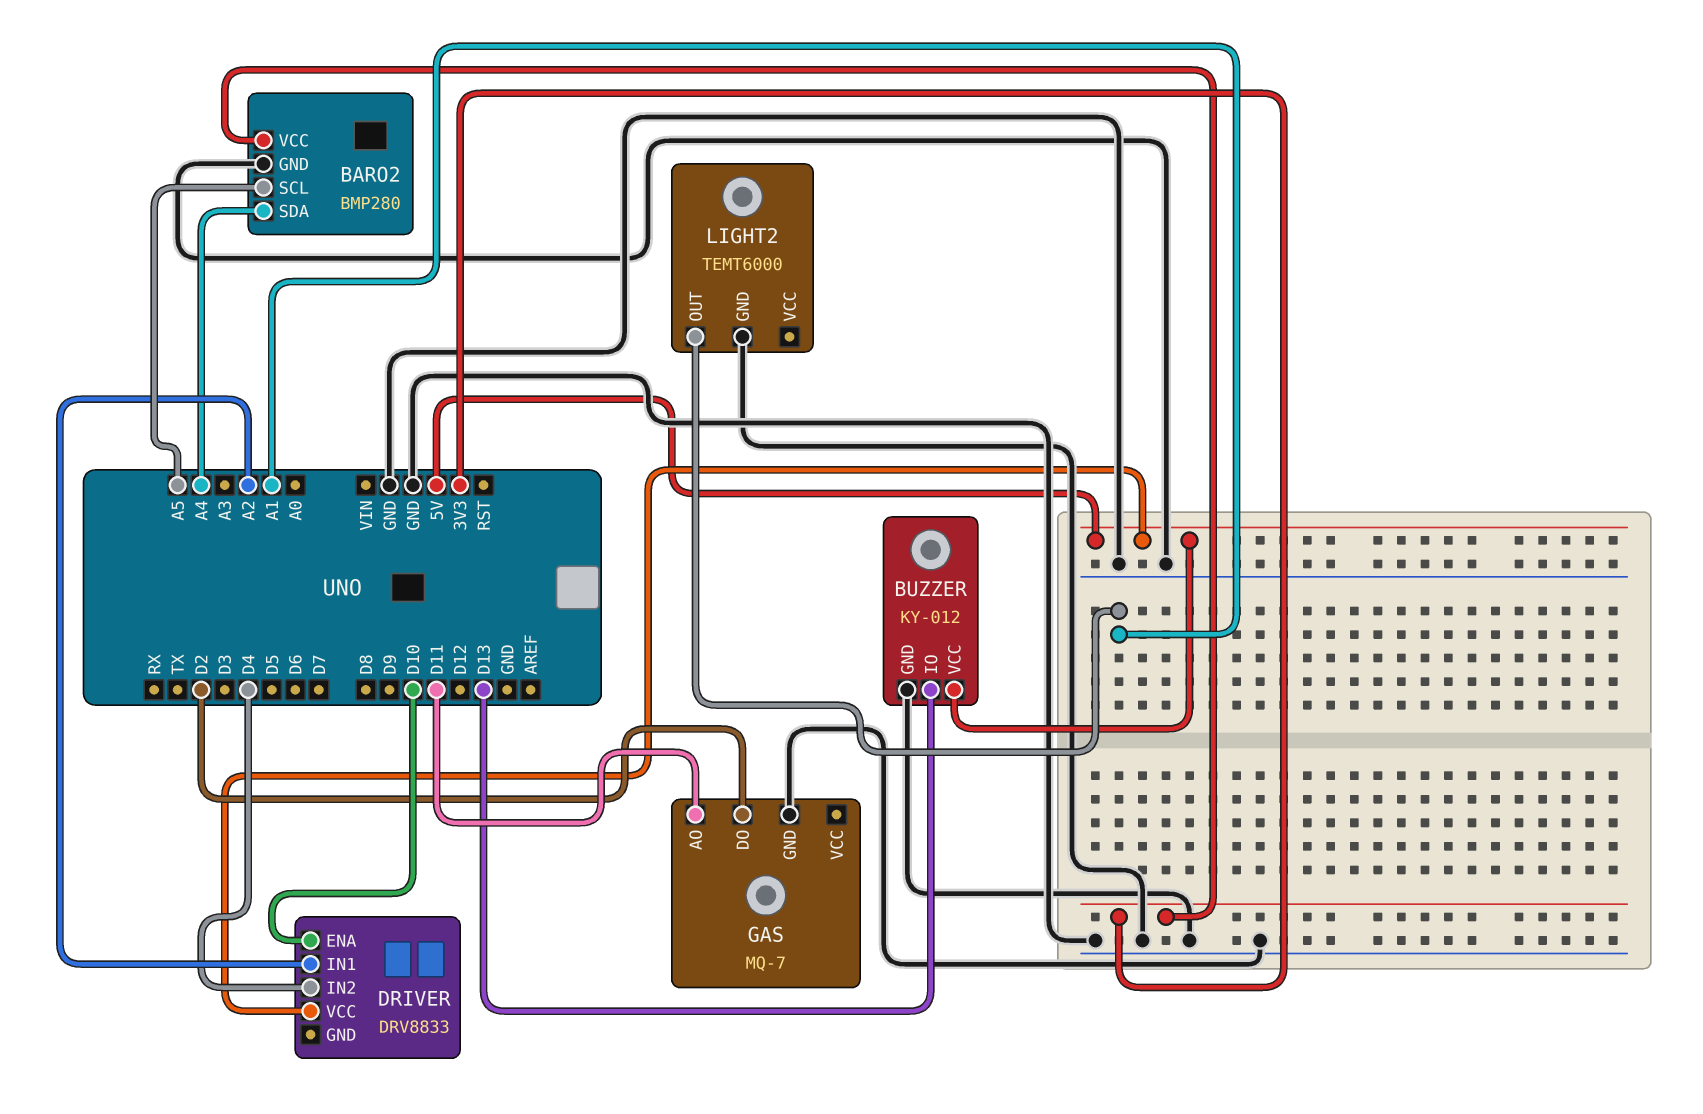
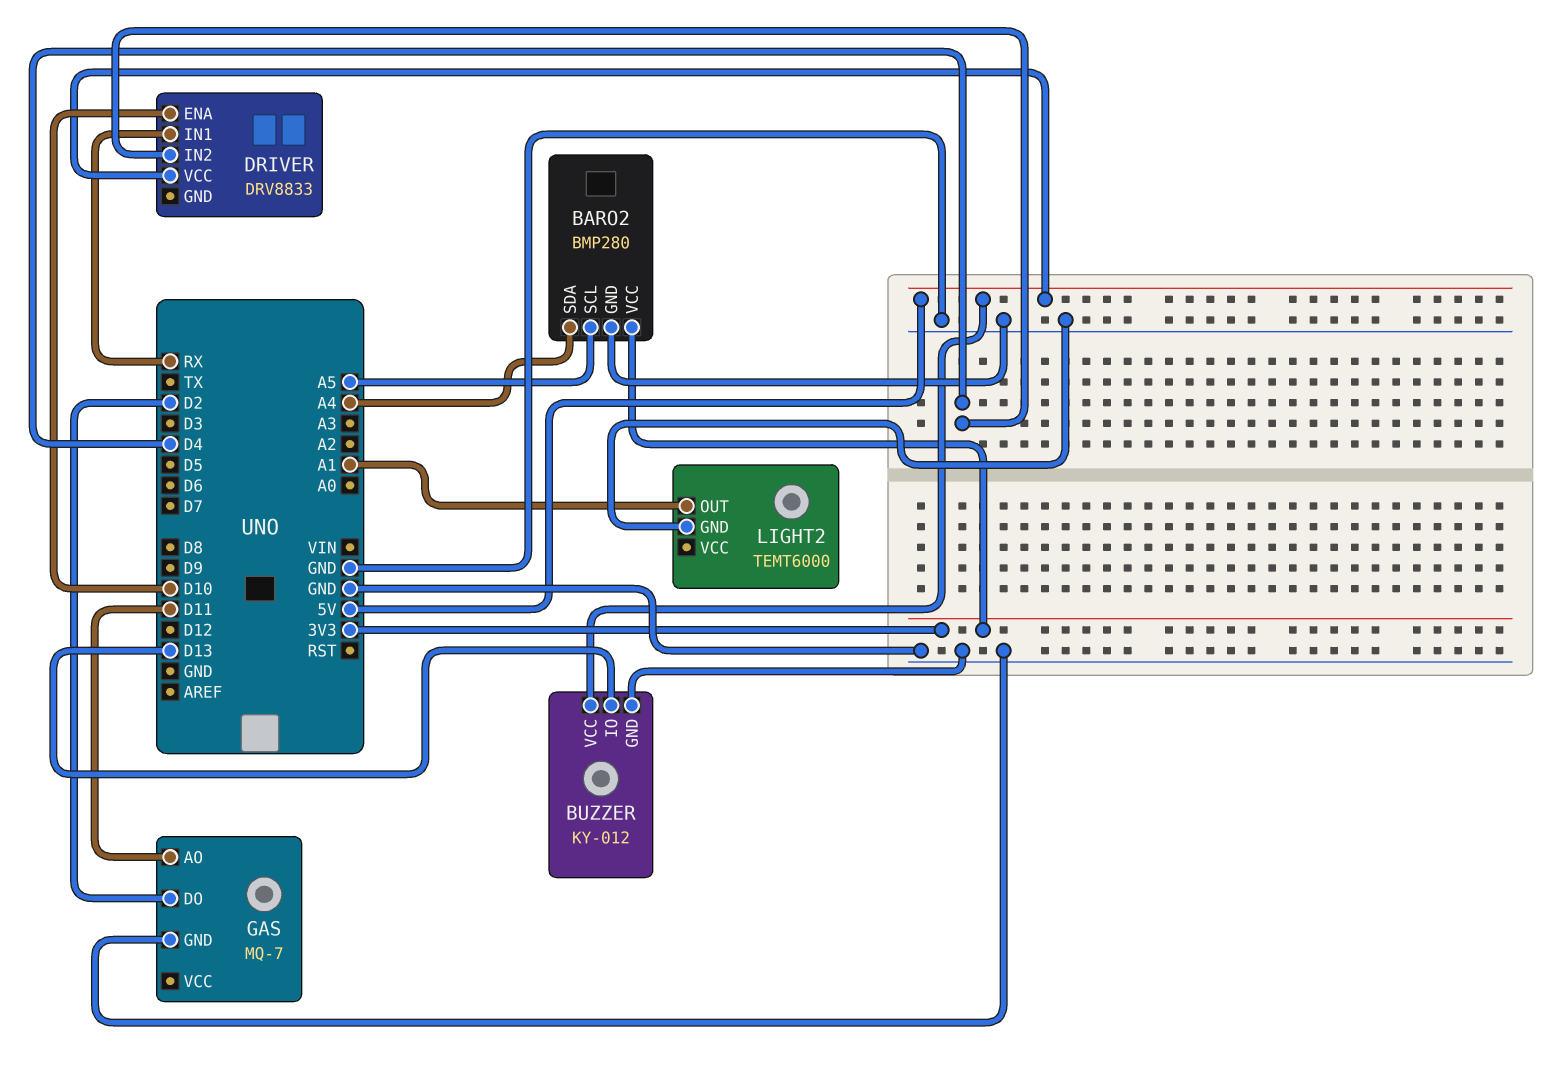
DRIVER pin IN1: A2 -> RX

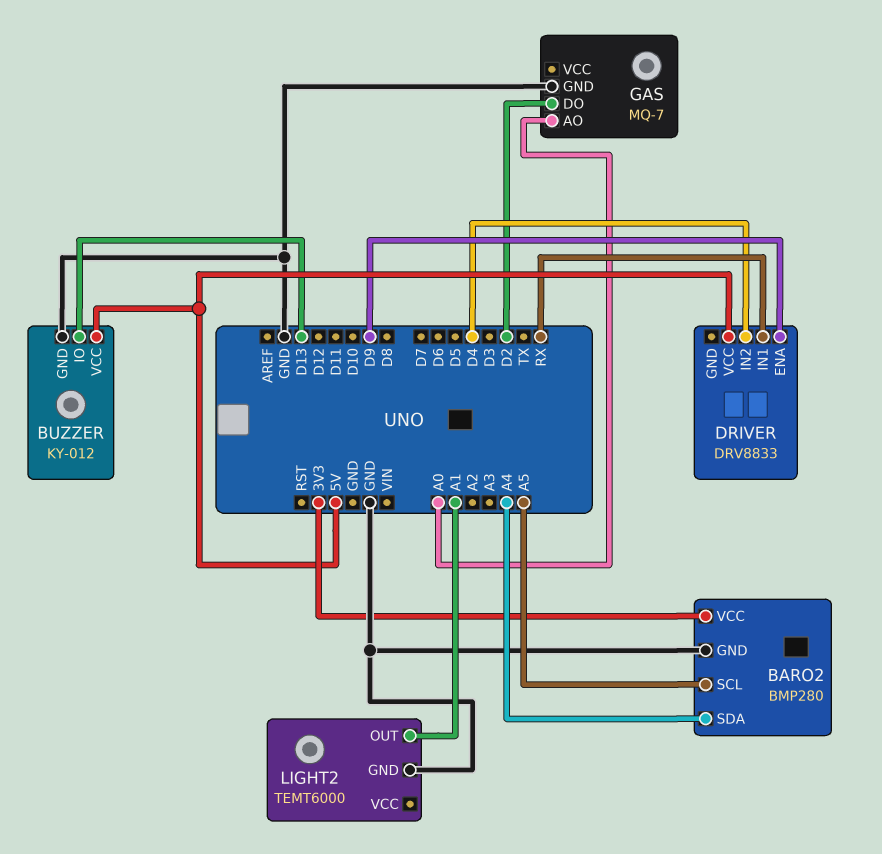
DRIVER pin ENA: D10 -> D9
GAS pin AO: D11 -> A0

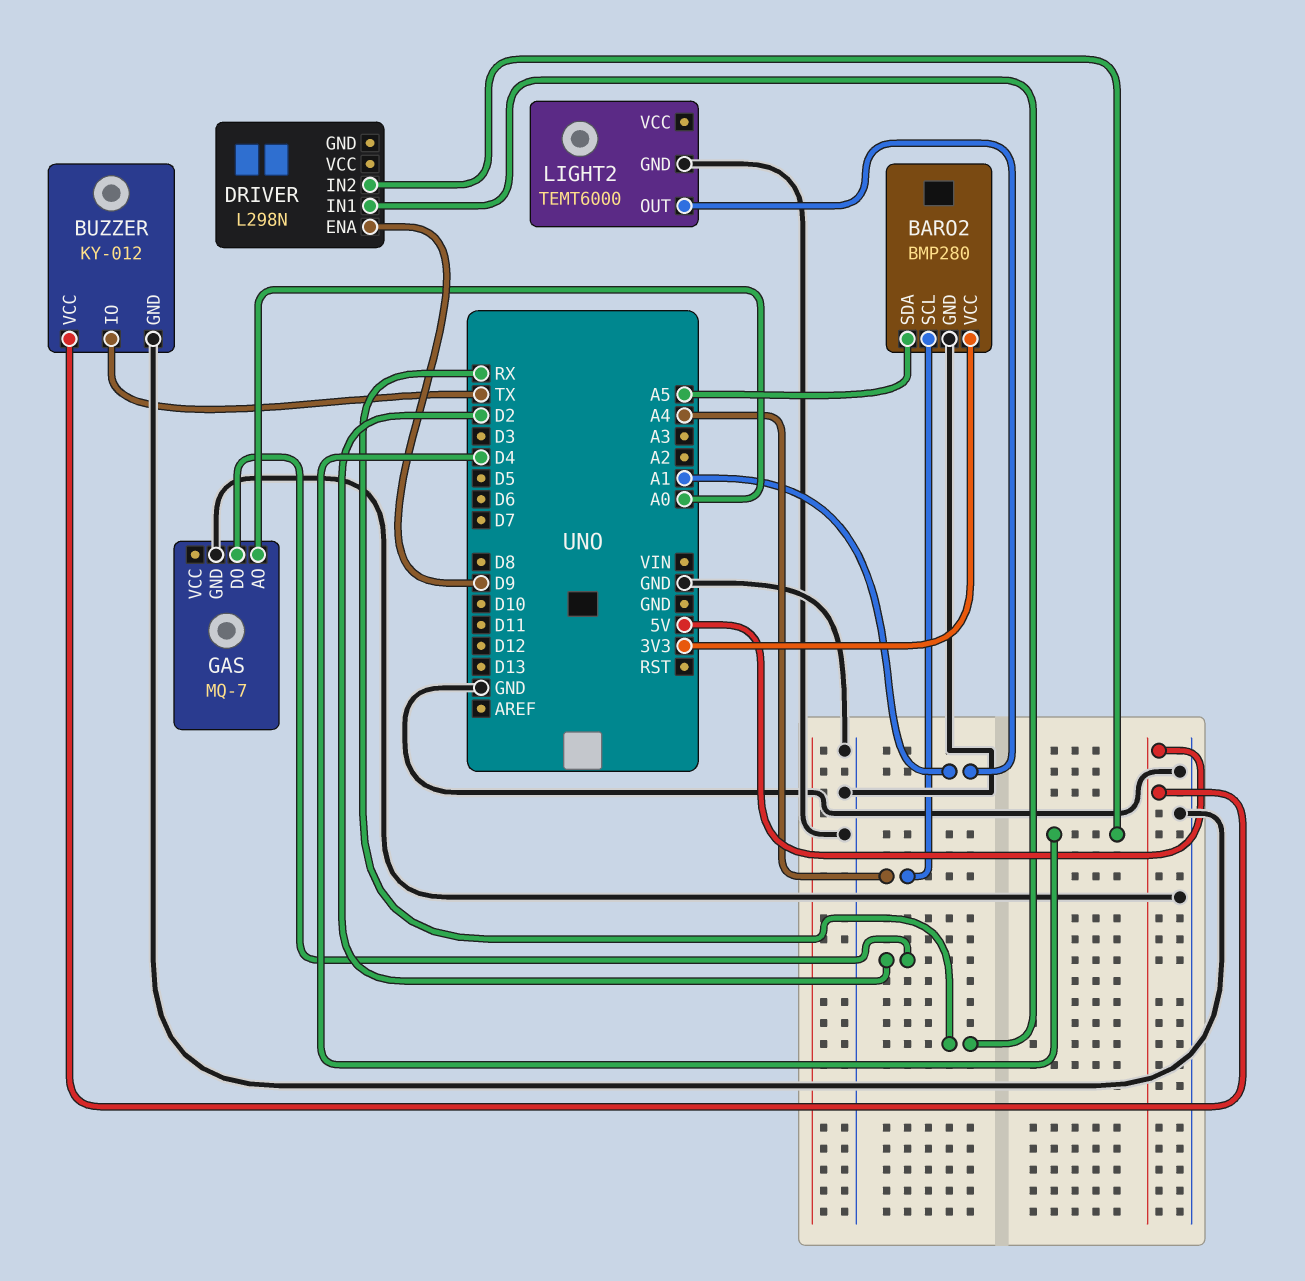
BARO2 pin SCL: A5 -> A4
BARO2 pin SDA: A4 -> A5
BUZZER pin IO: D13 -> TX
DRIVER: DRV8833 -> L298N
DRIVER pin VCC: 5V -> none

